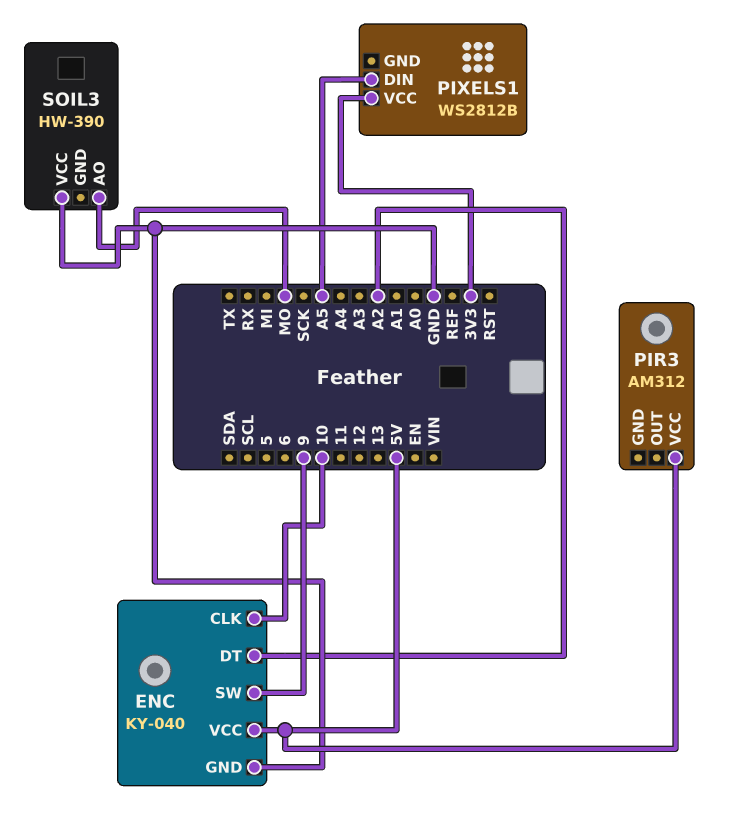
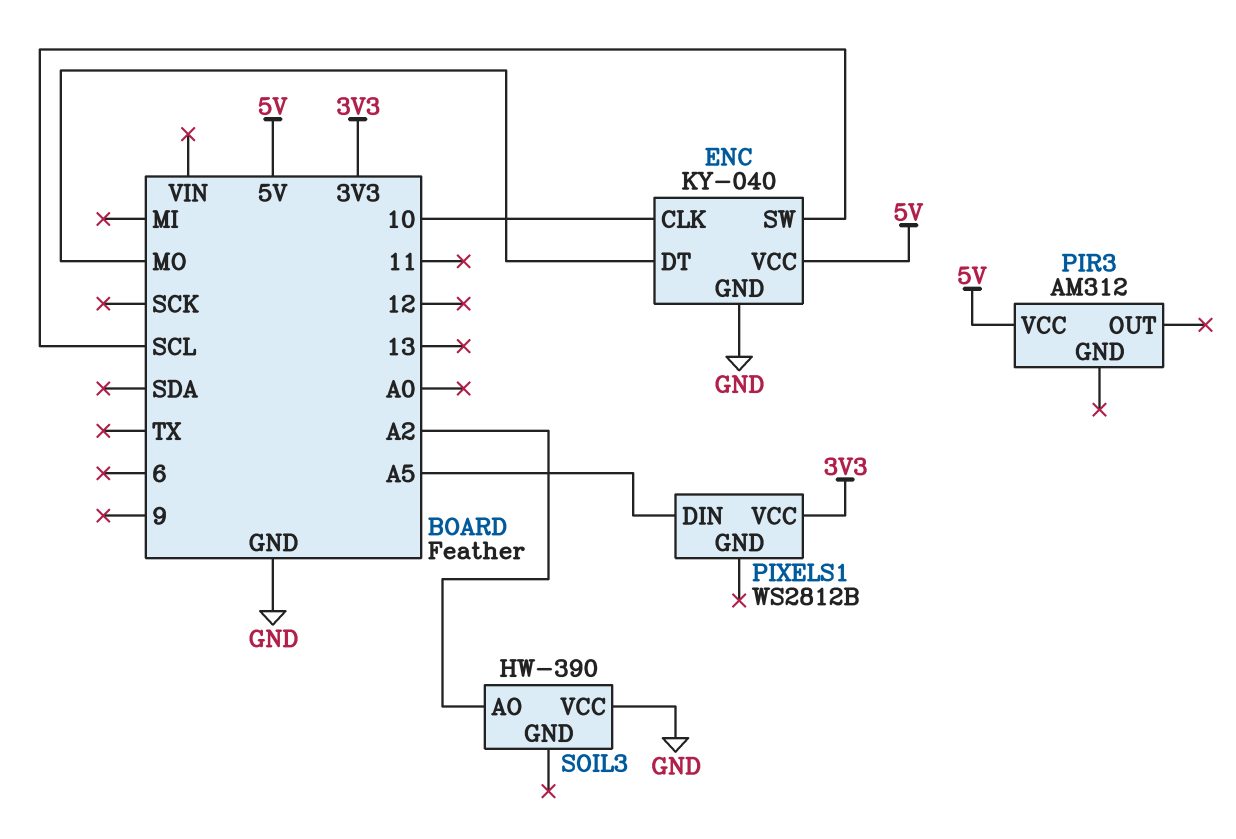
ENC pin DT: A2 -> MO
ENC pin SW: 9 -> SCL
SOIL3 pin AO: MO -> A2

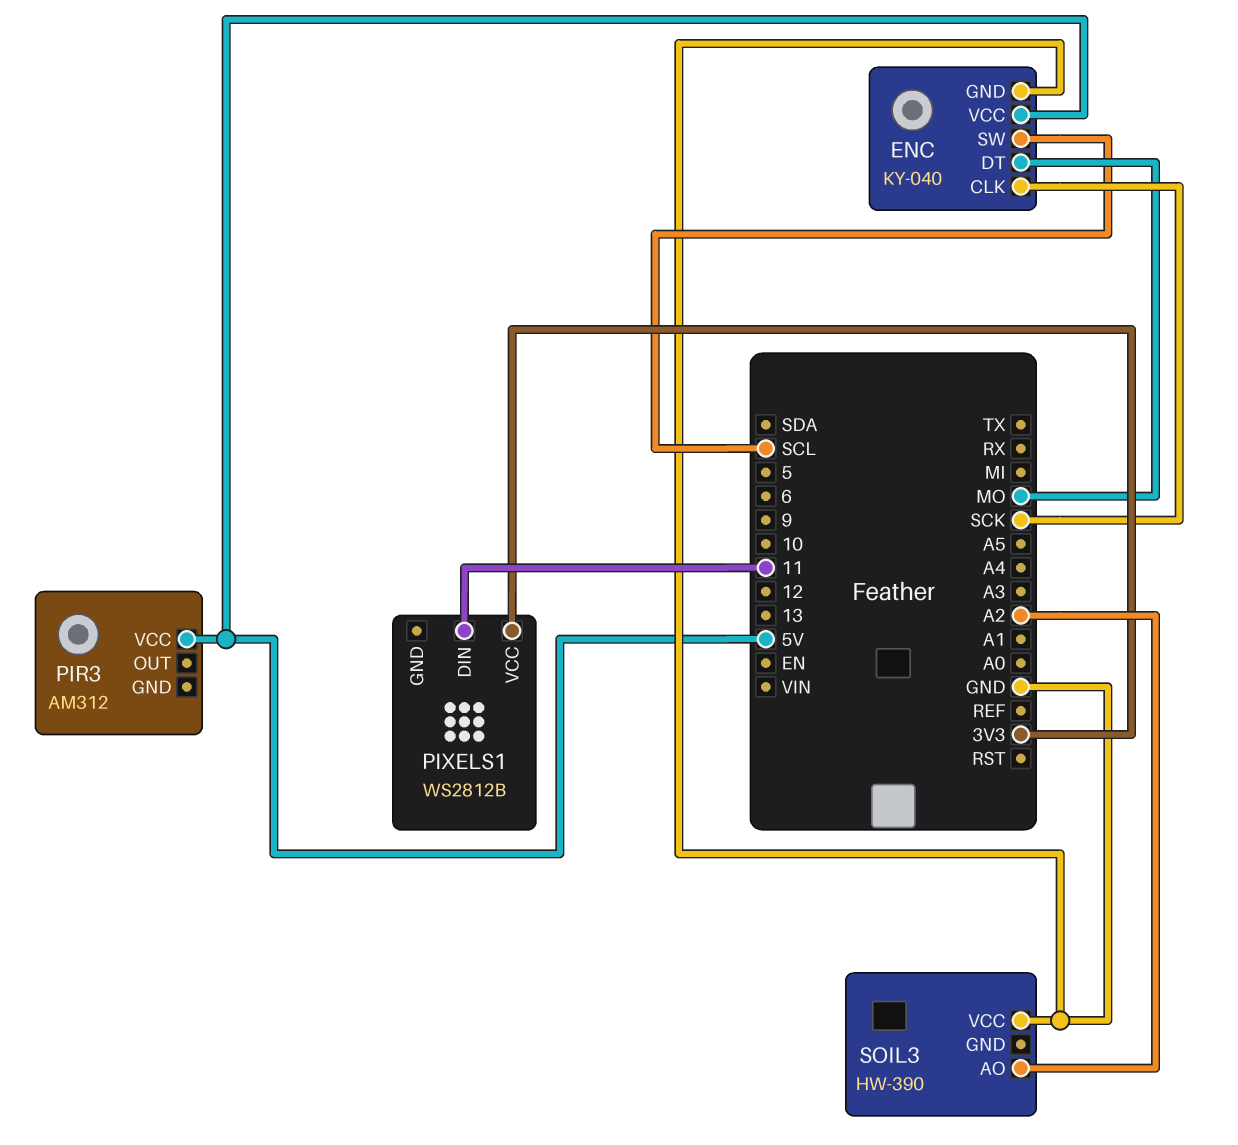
ENC pin CLK: 10 -> SCK
PIXELS1 pin DIN: A5 -> 11

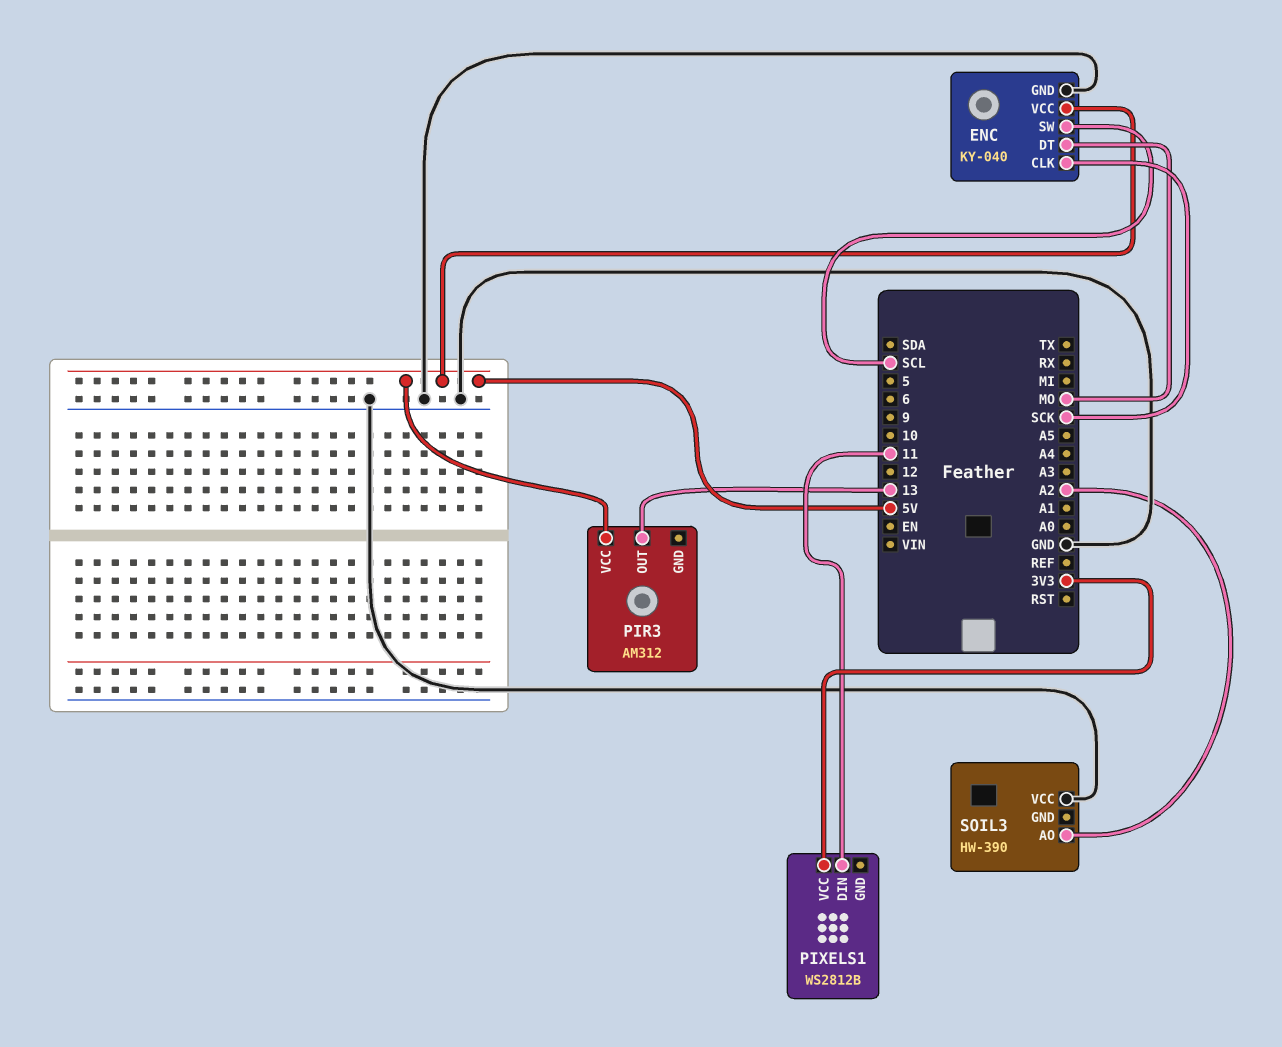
PIR3 pin OUT: none -> 13

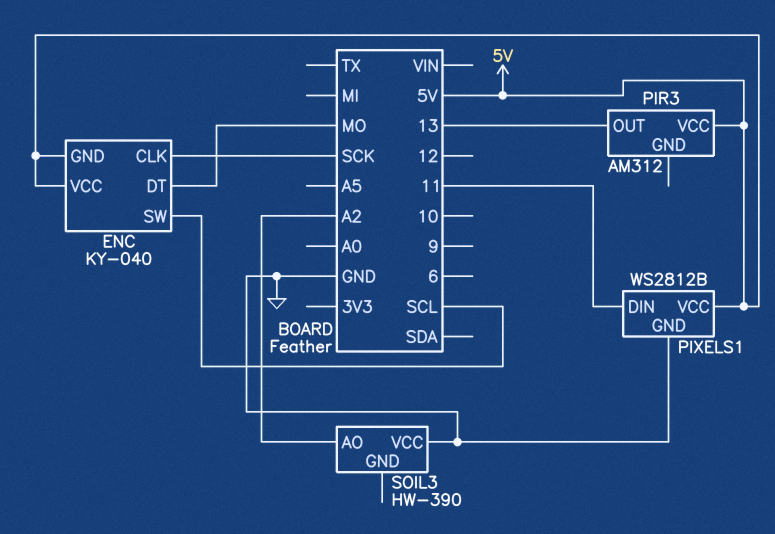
ENC pin GND: GND -> 5V
PIXELS1 pin GND: none -> GND
PIXELS1 pin VCC: 3V3 -> 5V

